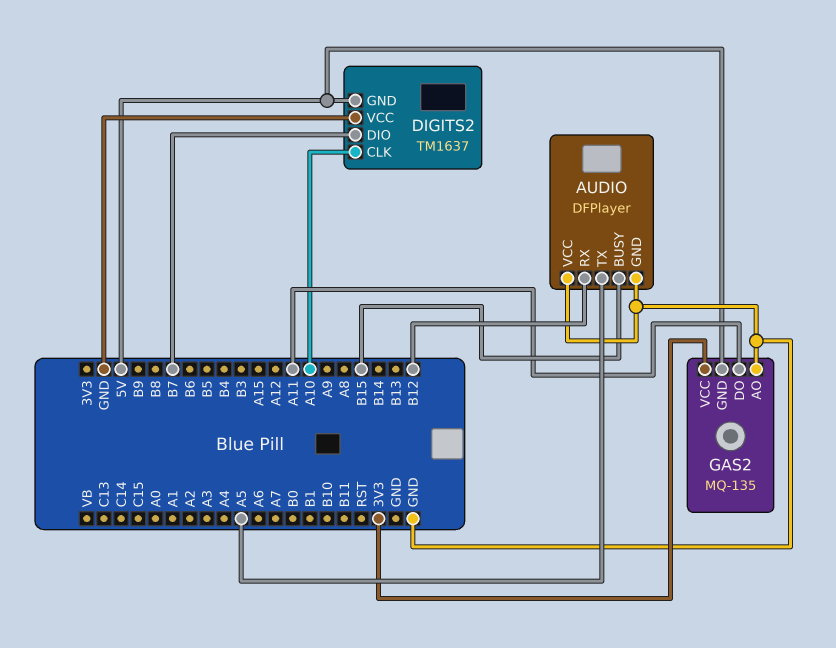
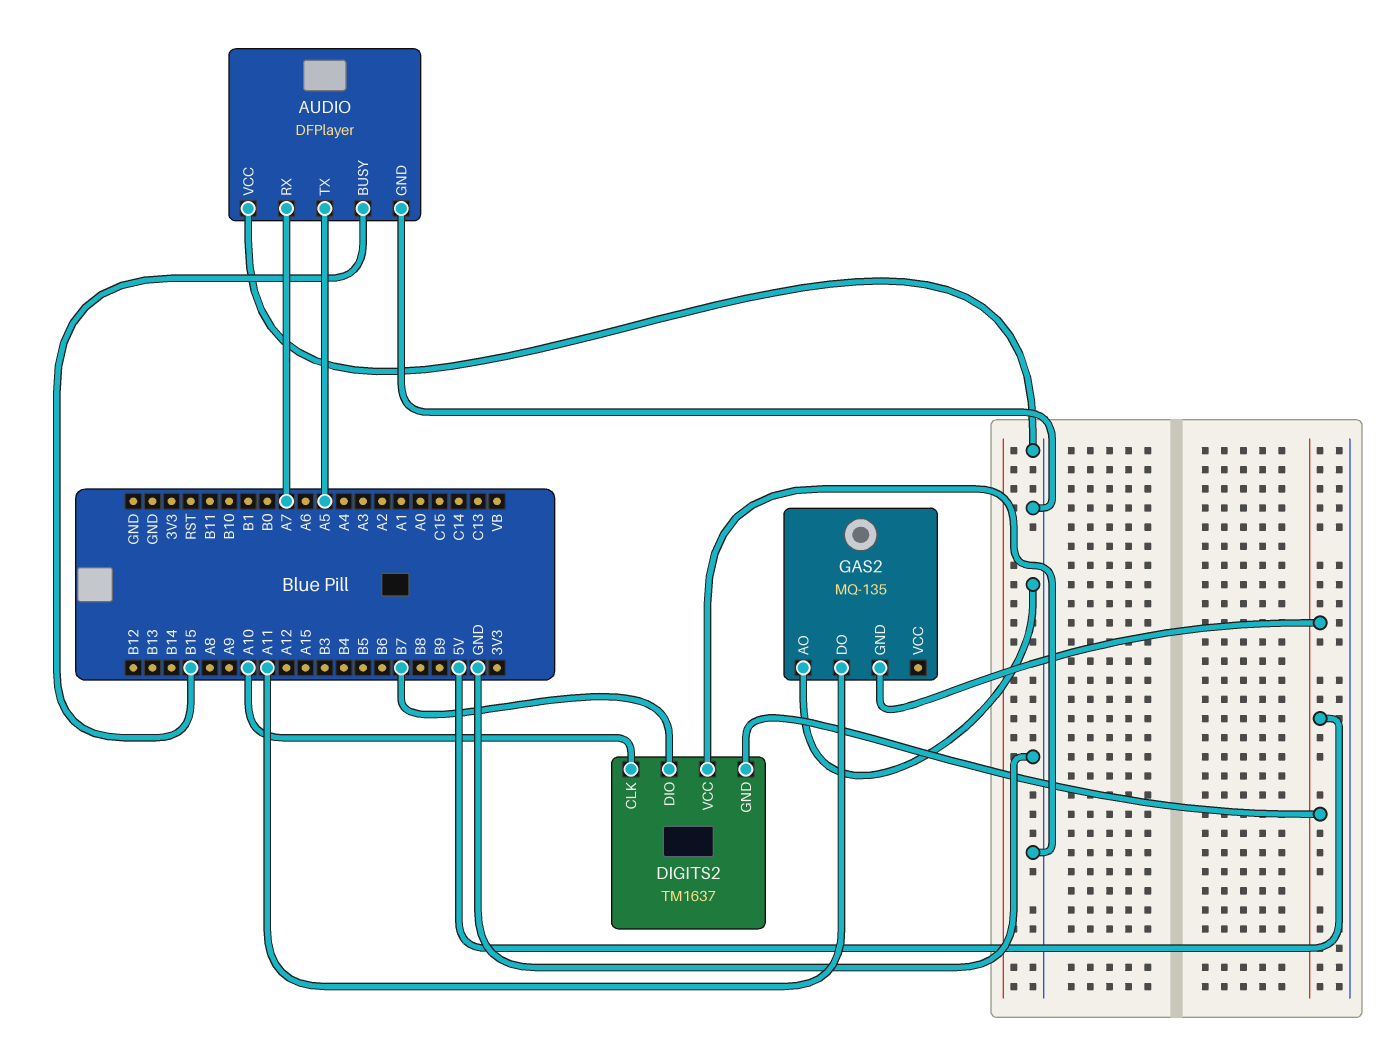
AUDIO pin RX: B12 -> A7
GAS2 pin VCC: 3V3 -> none

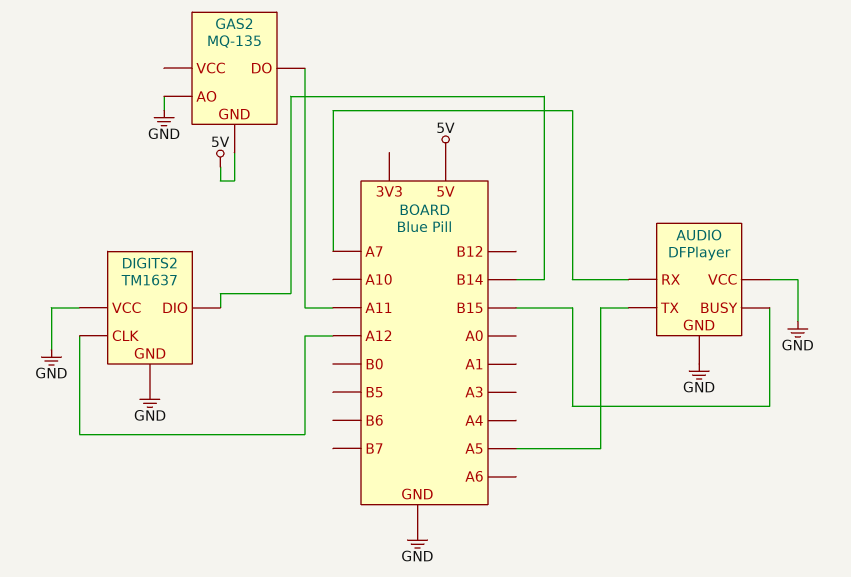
DIGITS2 pin CLK: A10 -> A12
DIGITS2 pin DIO: B7 -> B14
DIGITS2 pin GND: 5V -> GND

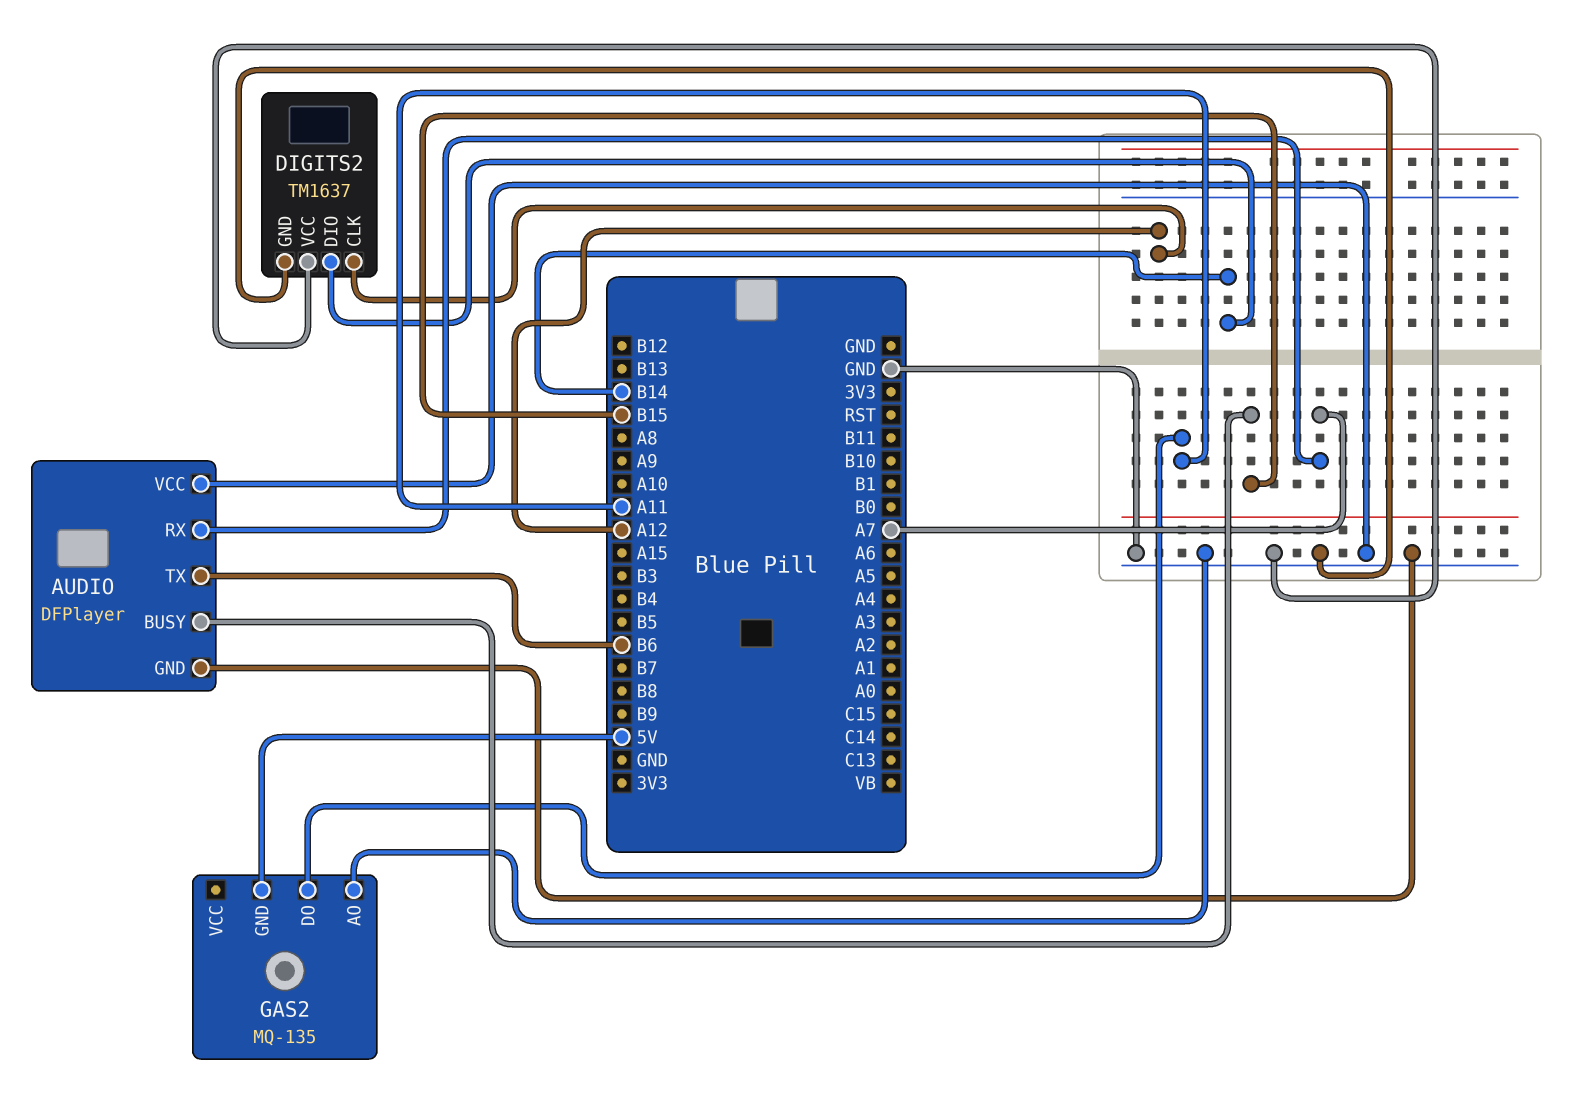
AUDIO pin TX: A5 -> B6

